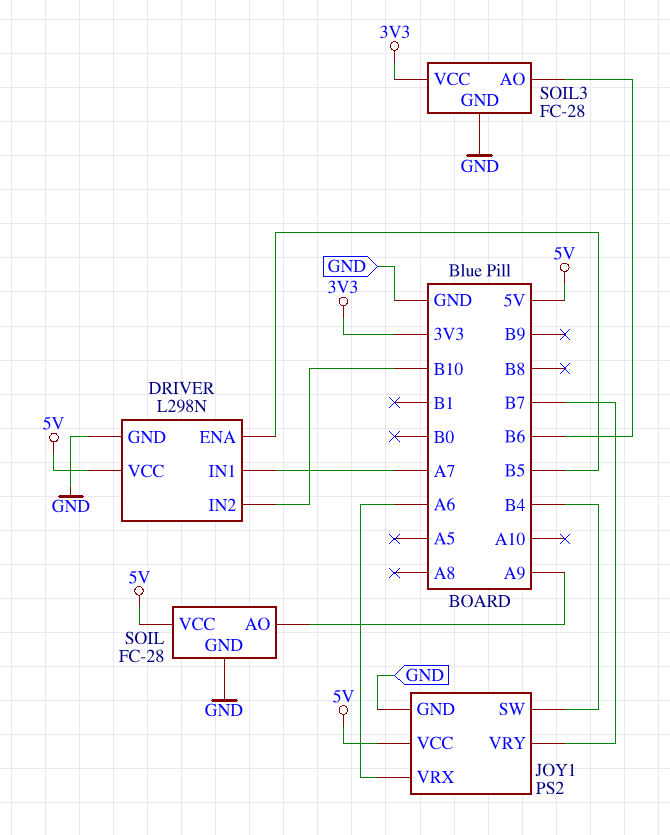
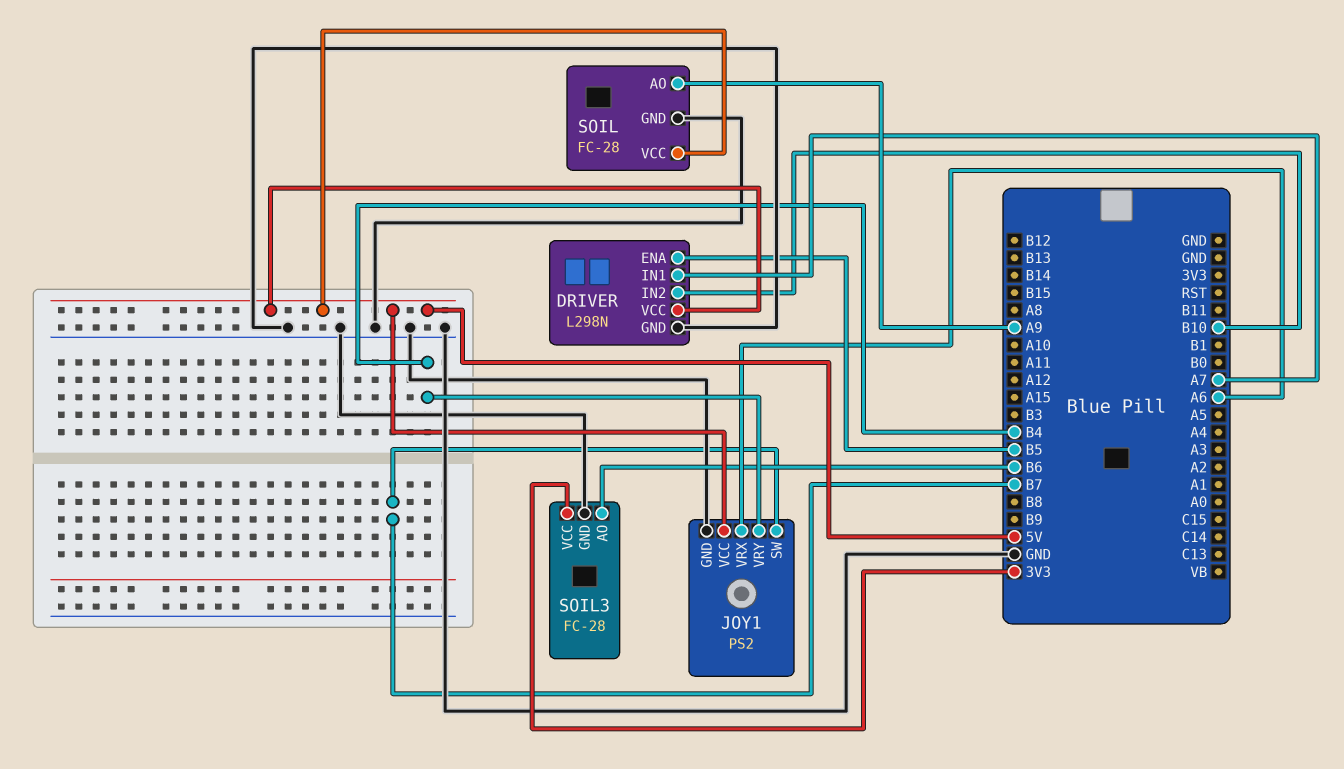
JOY1 pin SW: B4 -> B7
JOY1 pin VRY: B7 -> B4

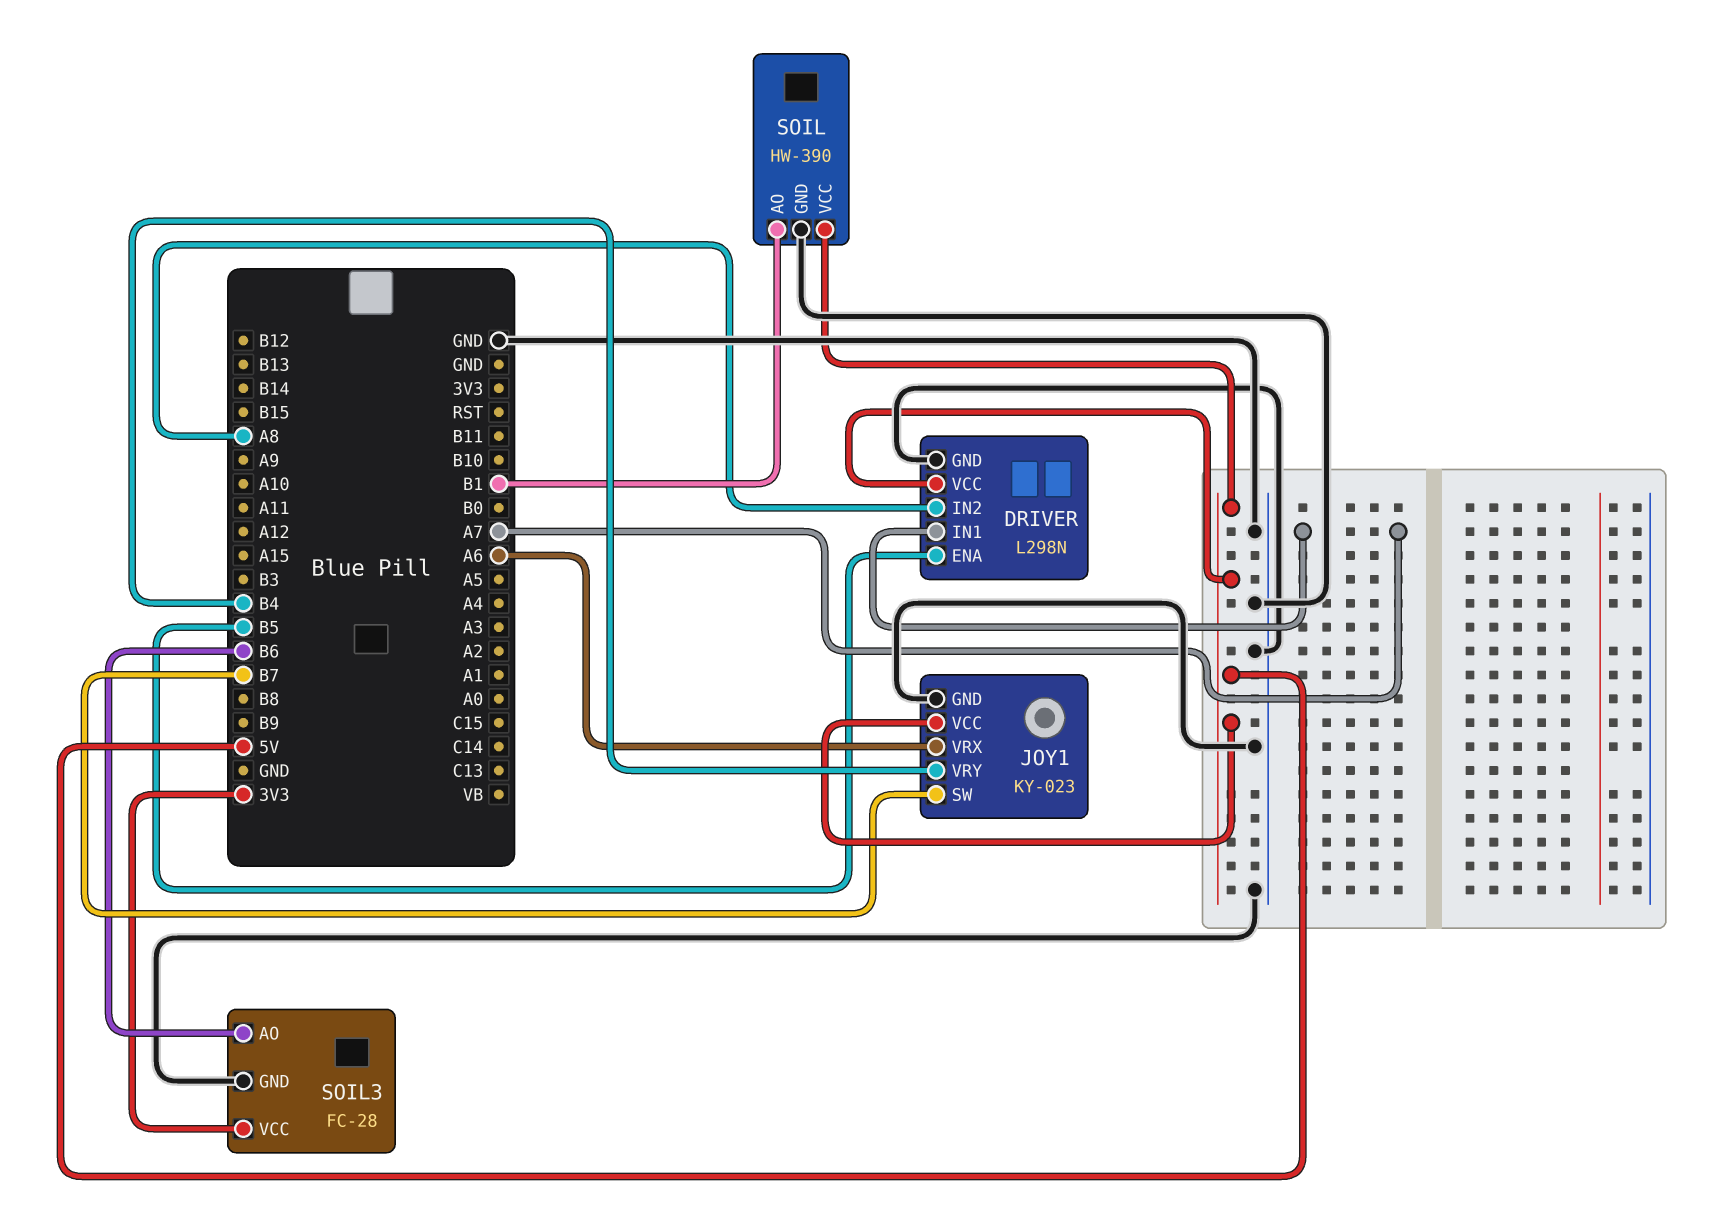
DRIVER pin IN2: B10 -> A8
JOY1: PS2 -> KY-023
SOIL: FC-28 -> HW-390
SOIL pin AO: A9 -> B1

